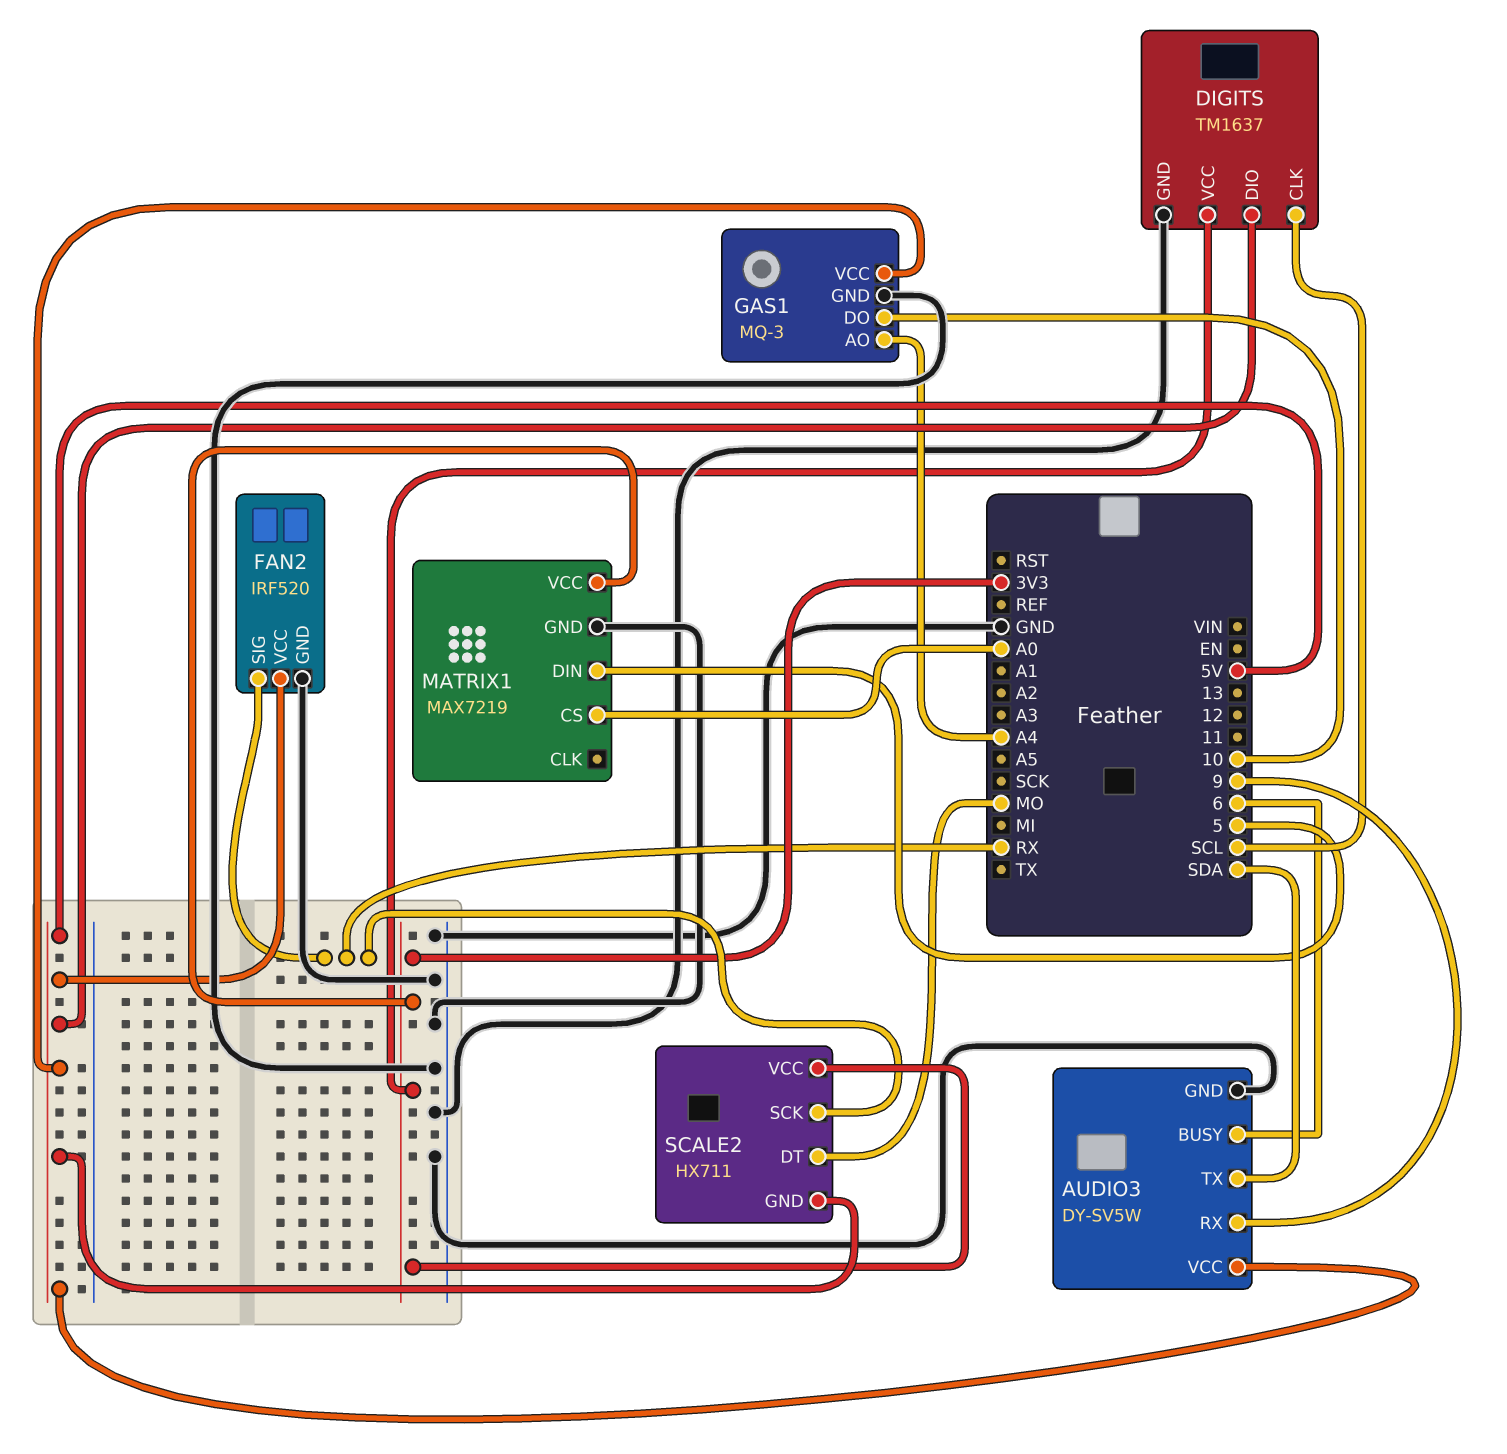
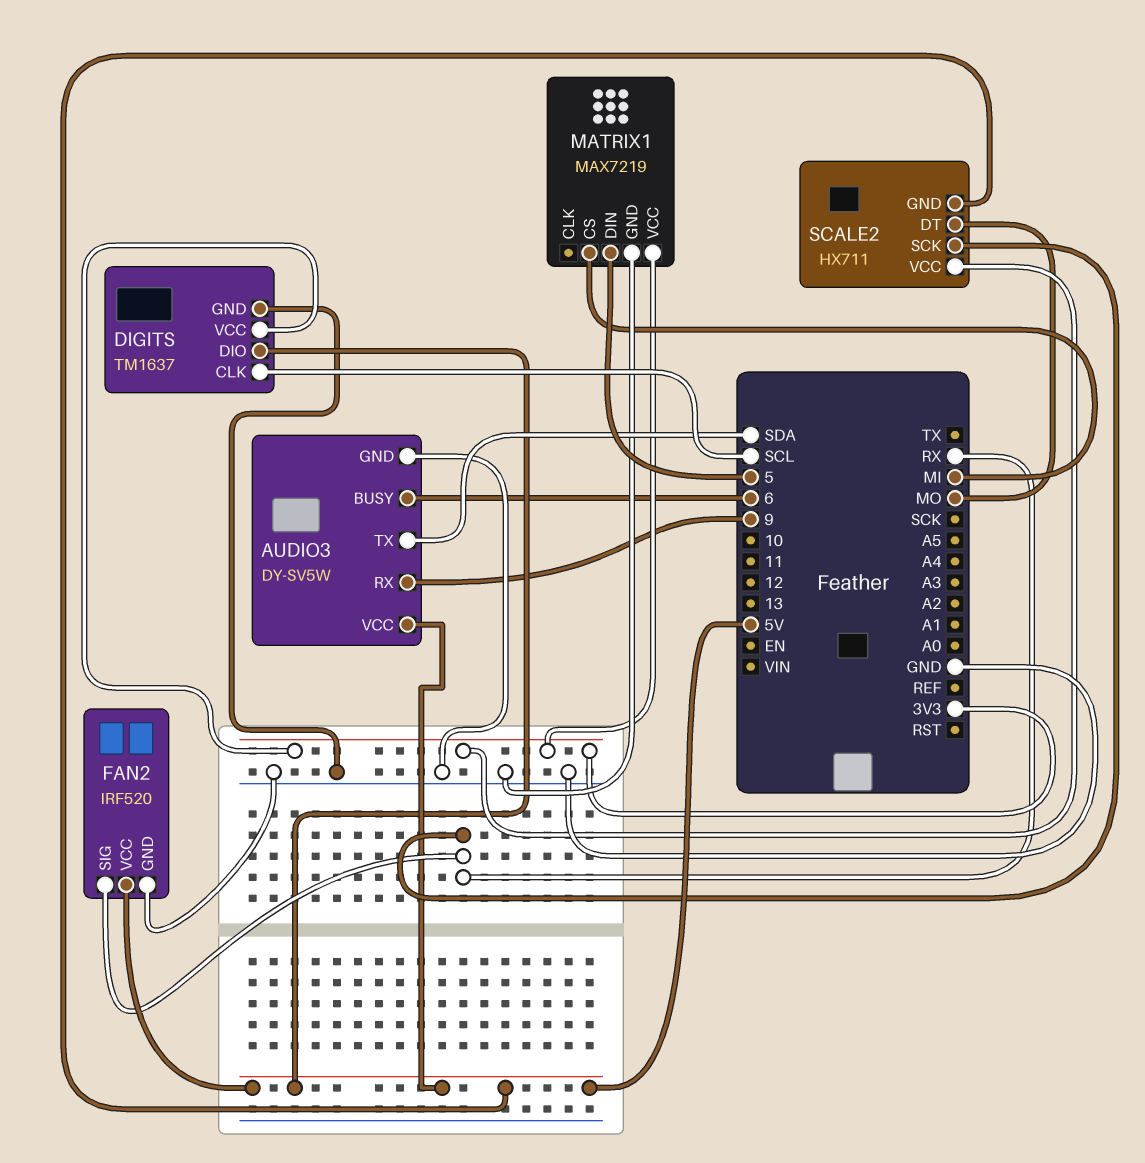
GAS1: MQ-3 -> none
GAS1 pin AO: A4 -> none
GAS1 pin DO: 10 -> none
GAS1 pin GND: GND -> none
GAS1 pin VCC: 5V -> none
MATRIX1 pin CS: A0 -> MI

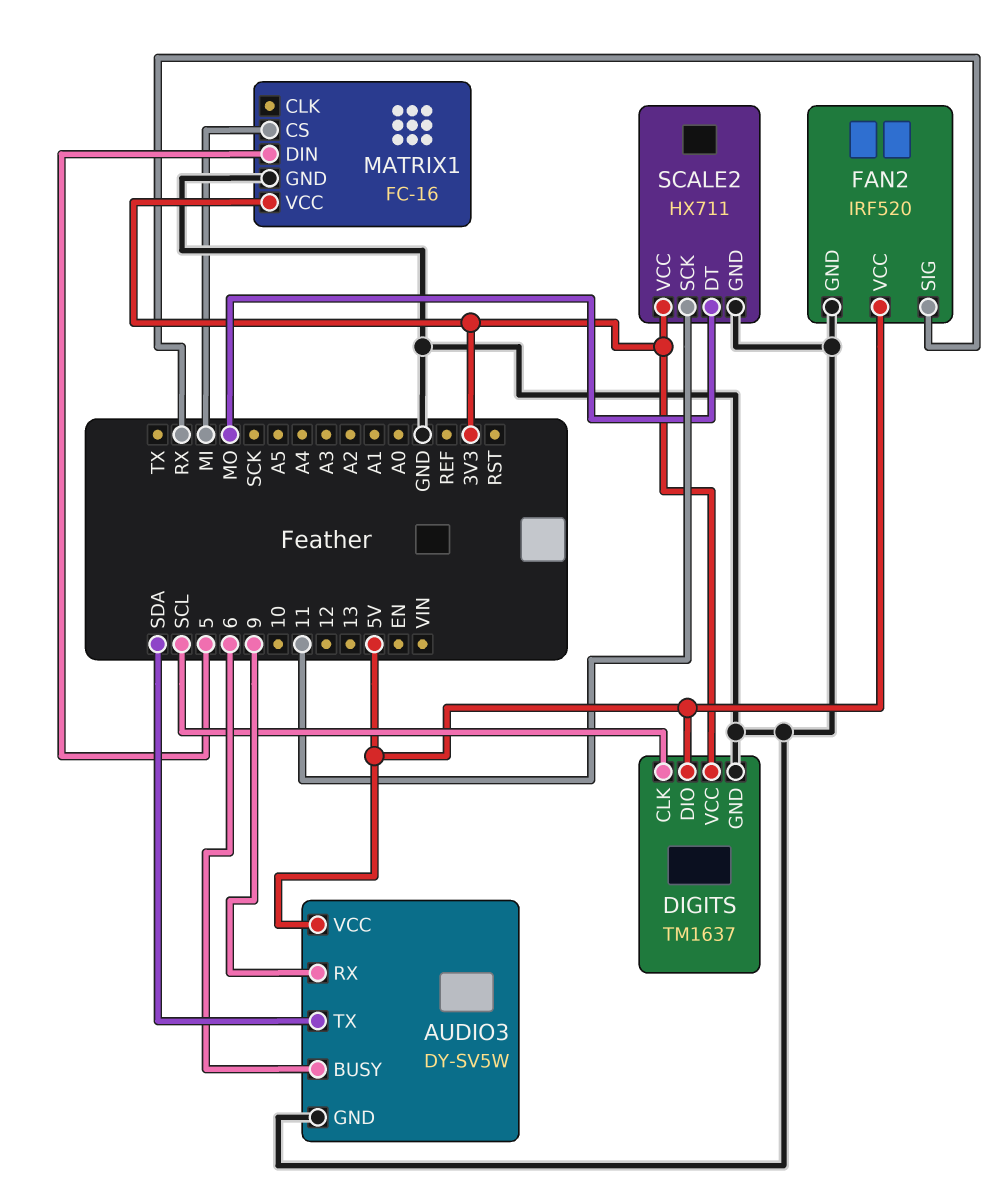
MATRIX1: MAX7219 -> FC-16
SCALE2 pin GND: 5V -> GND
SCALE2 pin SCK: RX -> 11

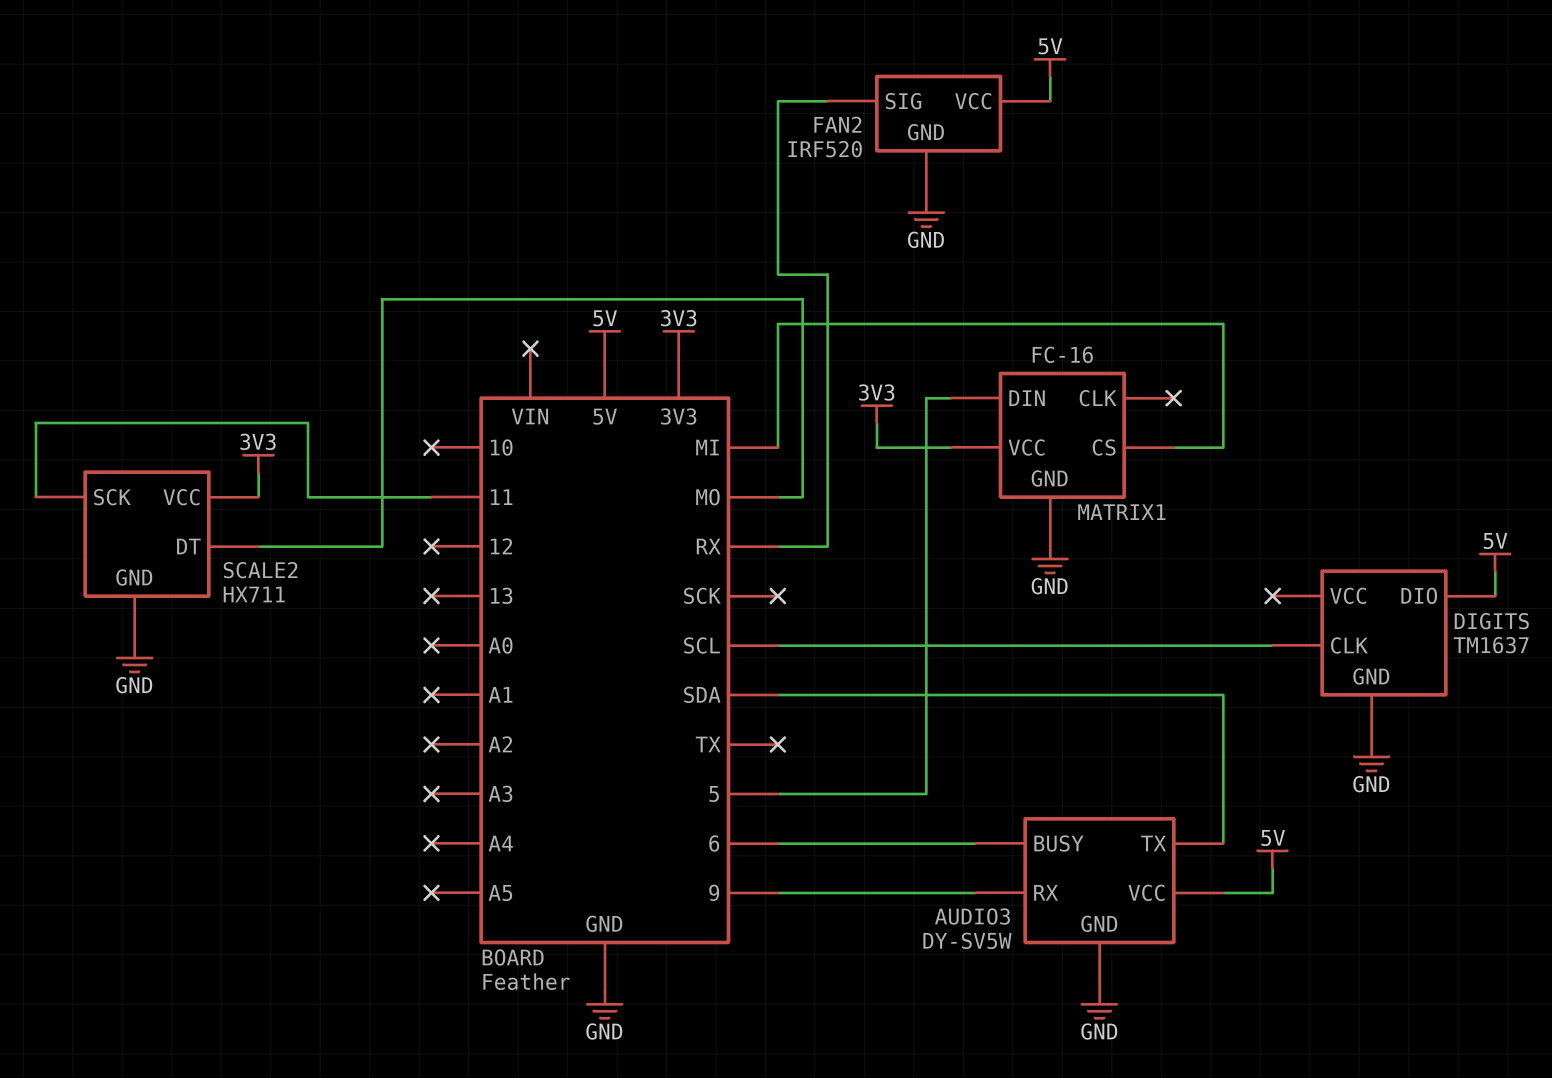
DIGITS pin VCC: 3V3 -> none

